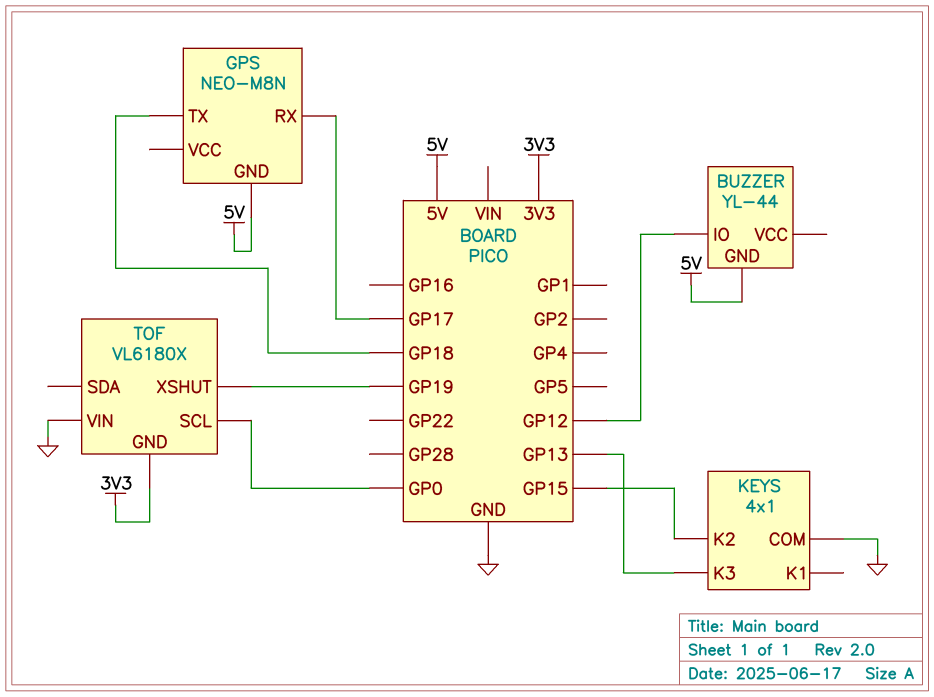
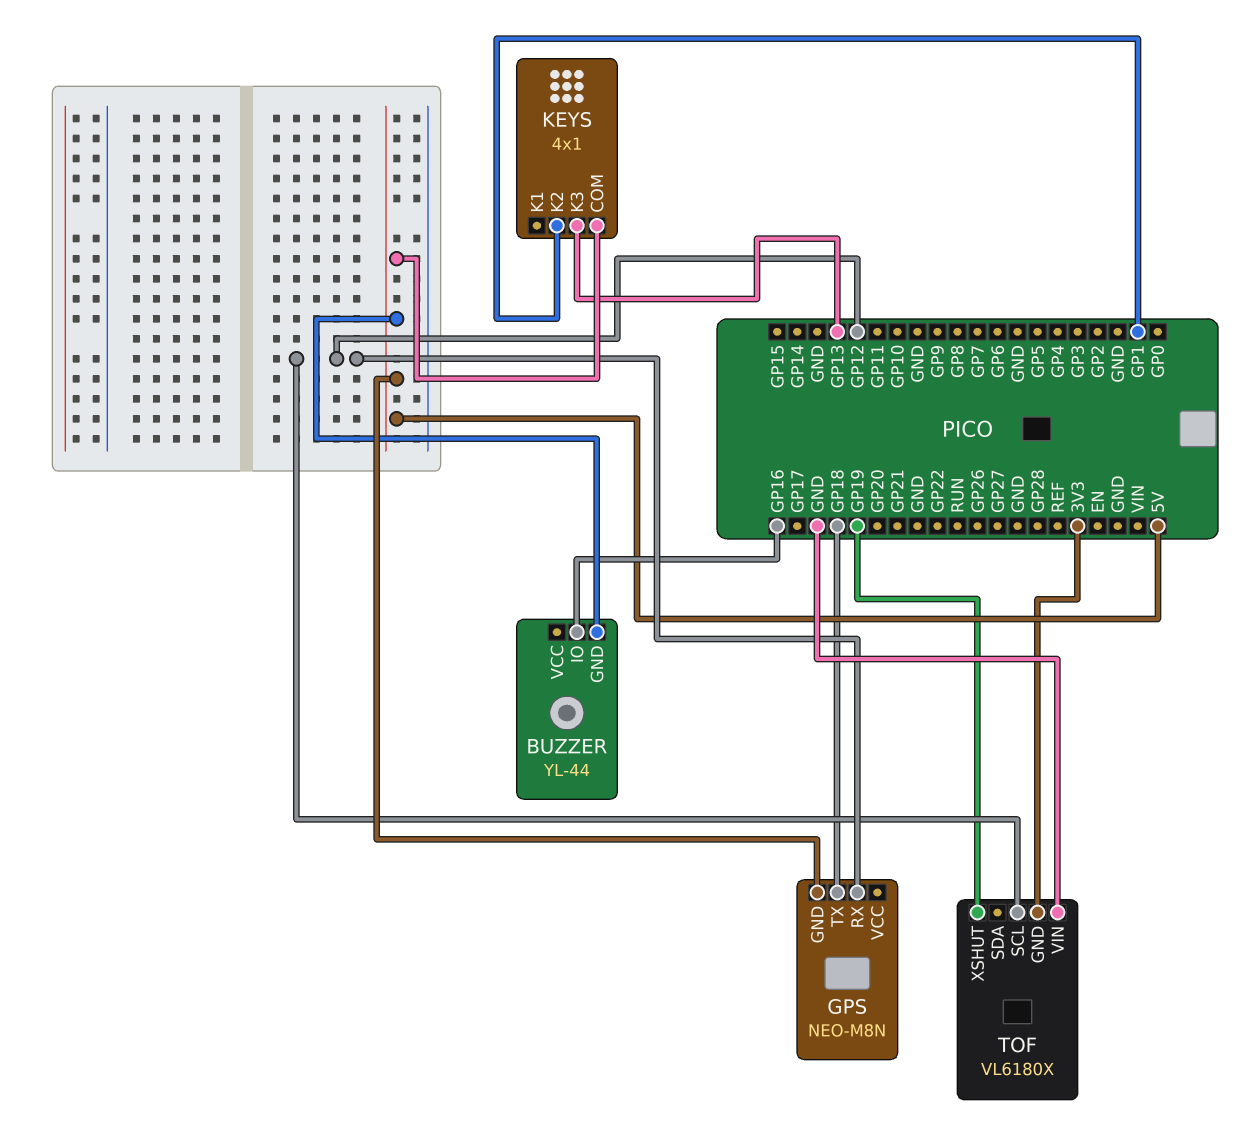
BUZZER pin IO: GP12 -> GP16
GPS pin RX: GP17 -> GP12
KEYS pin COM: GND -> 5V
KEYS pin K2: GP15 -> GP1
TOF pin SCL: GP0 -> GP12

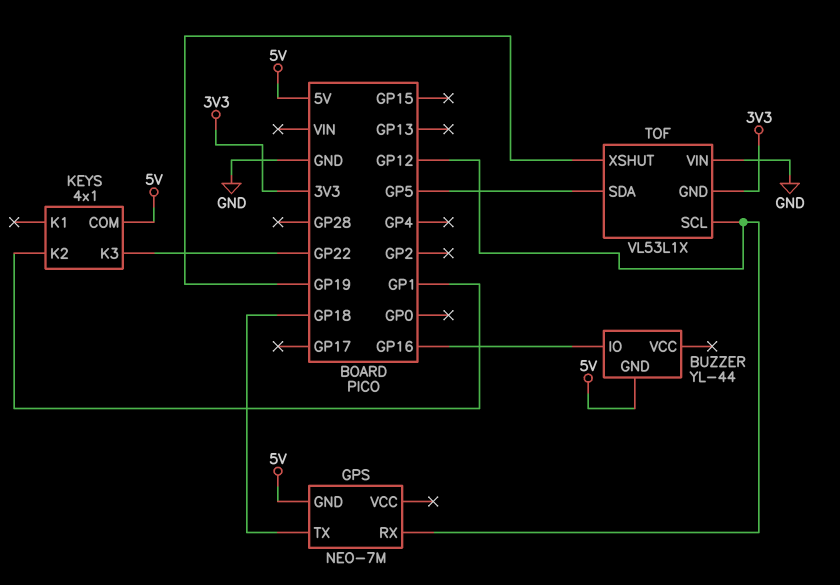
GPS: NEO-M8N -> NEO-7M
KEYS pin K3: GP13 -> GP22
TOF: VL6180X -> VL53L1X
TOF pin SDA: none -> GP5

